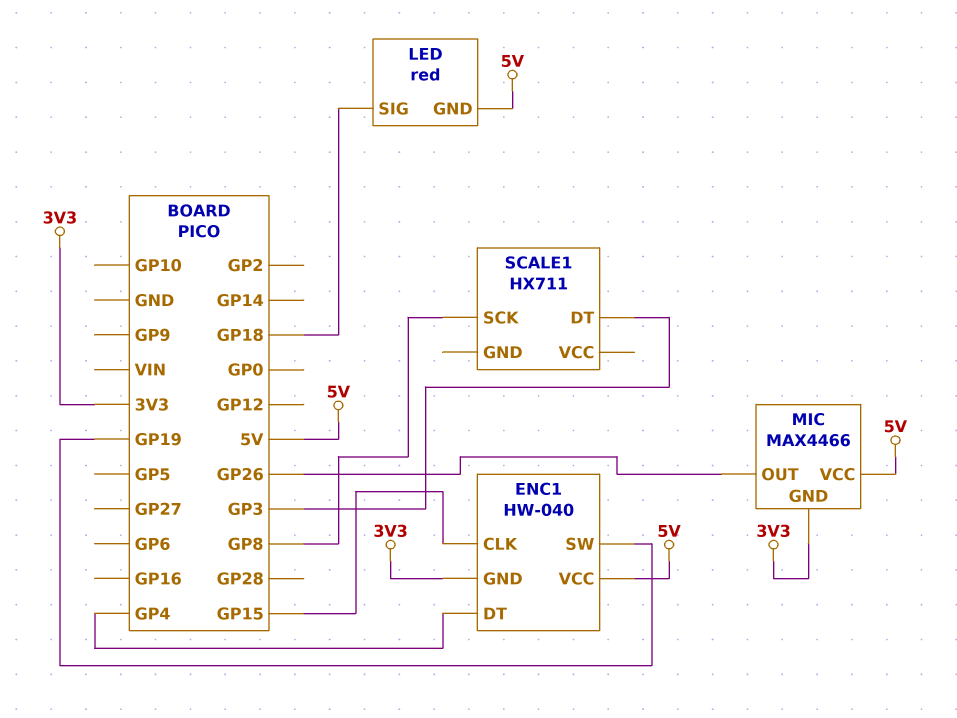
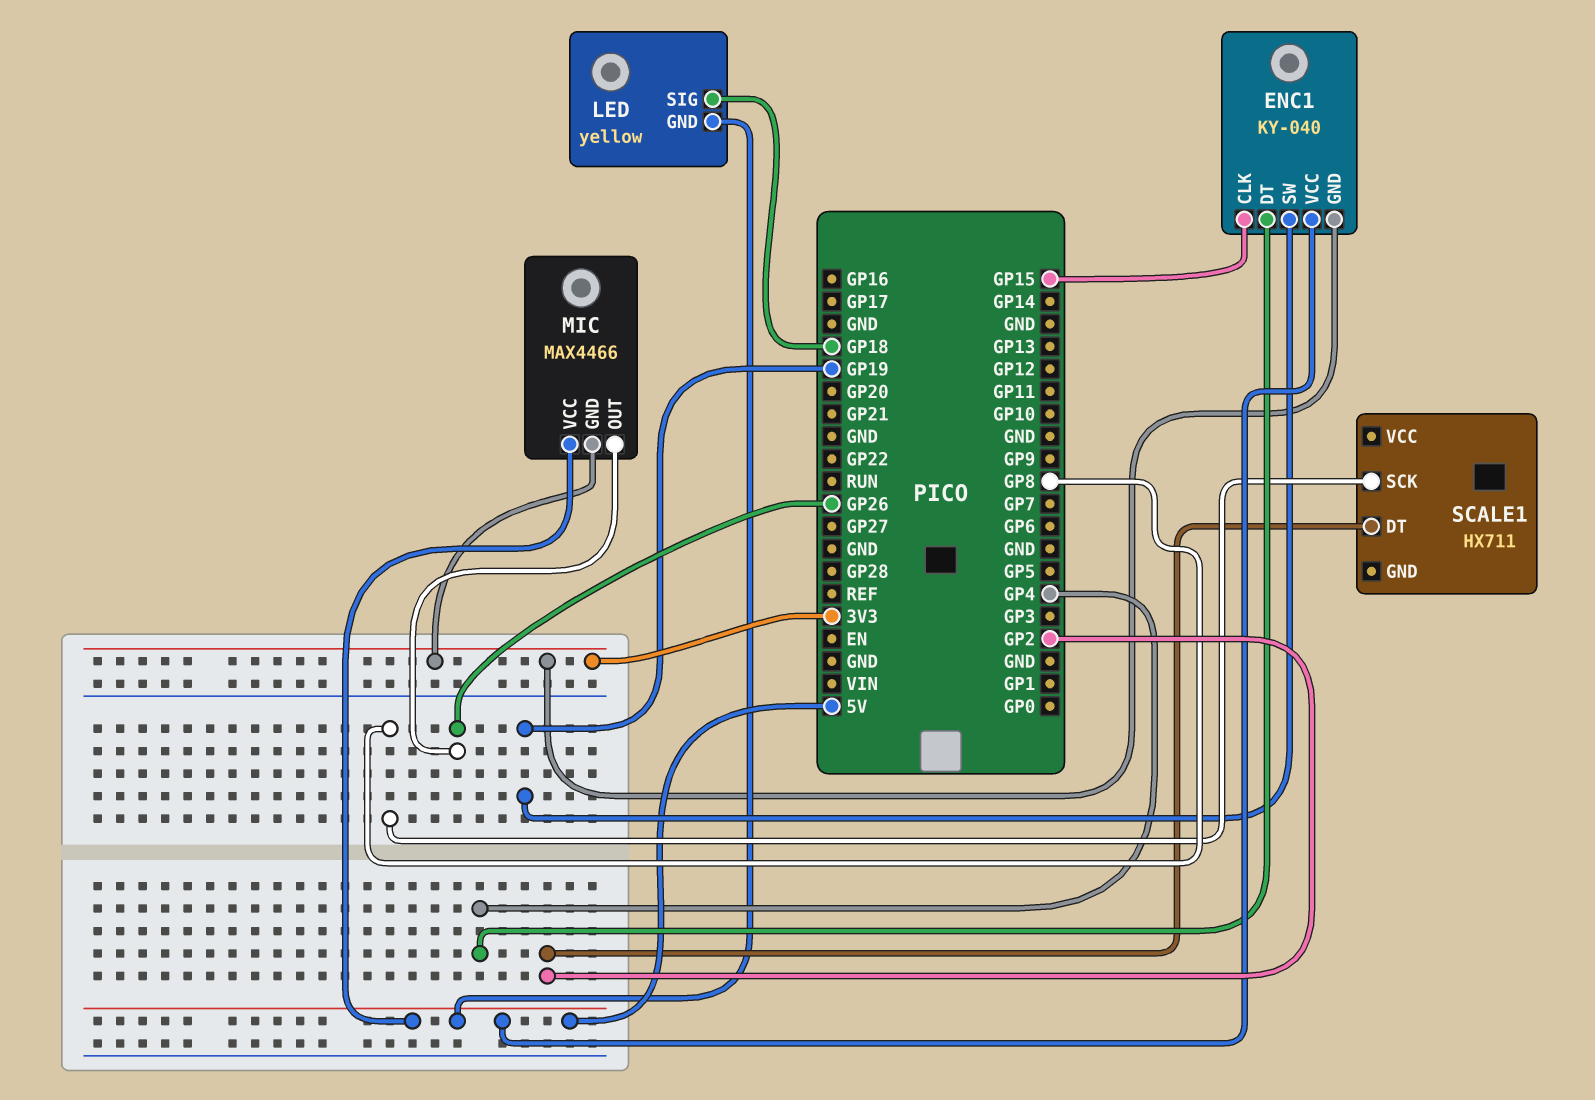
ENC1: HW-040 -> KY-040
LED: red -> yellow
SCALE1 pin DT: GP3 -> GP2

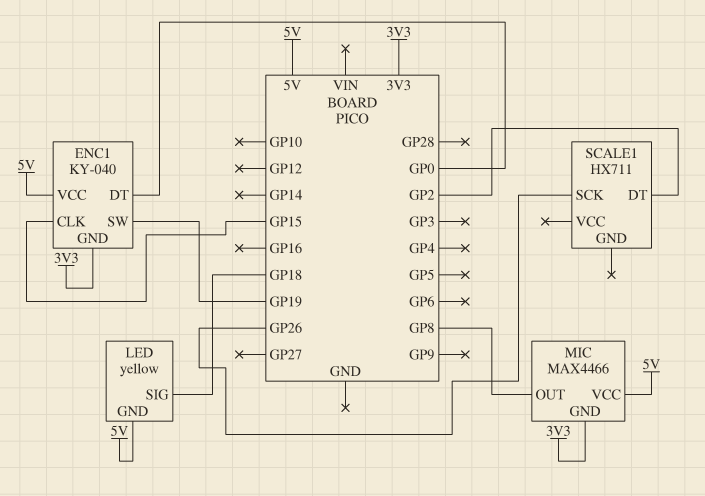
ENC1 pin DT: GP4 -> GP0
MIC pin OUT: GP26 -> GP8
SCALE1 pin SCK: GP8 -> GP26

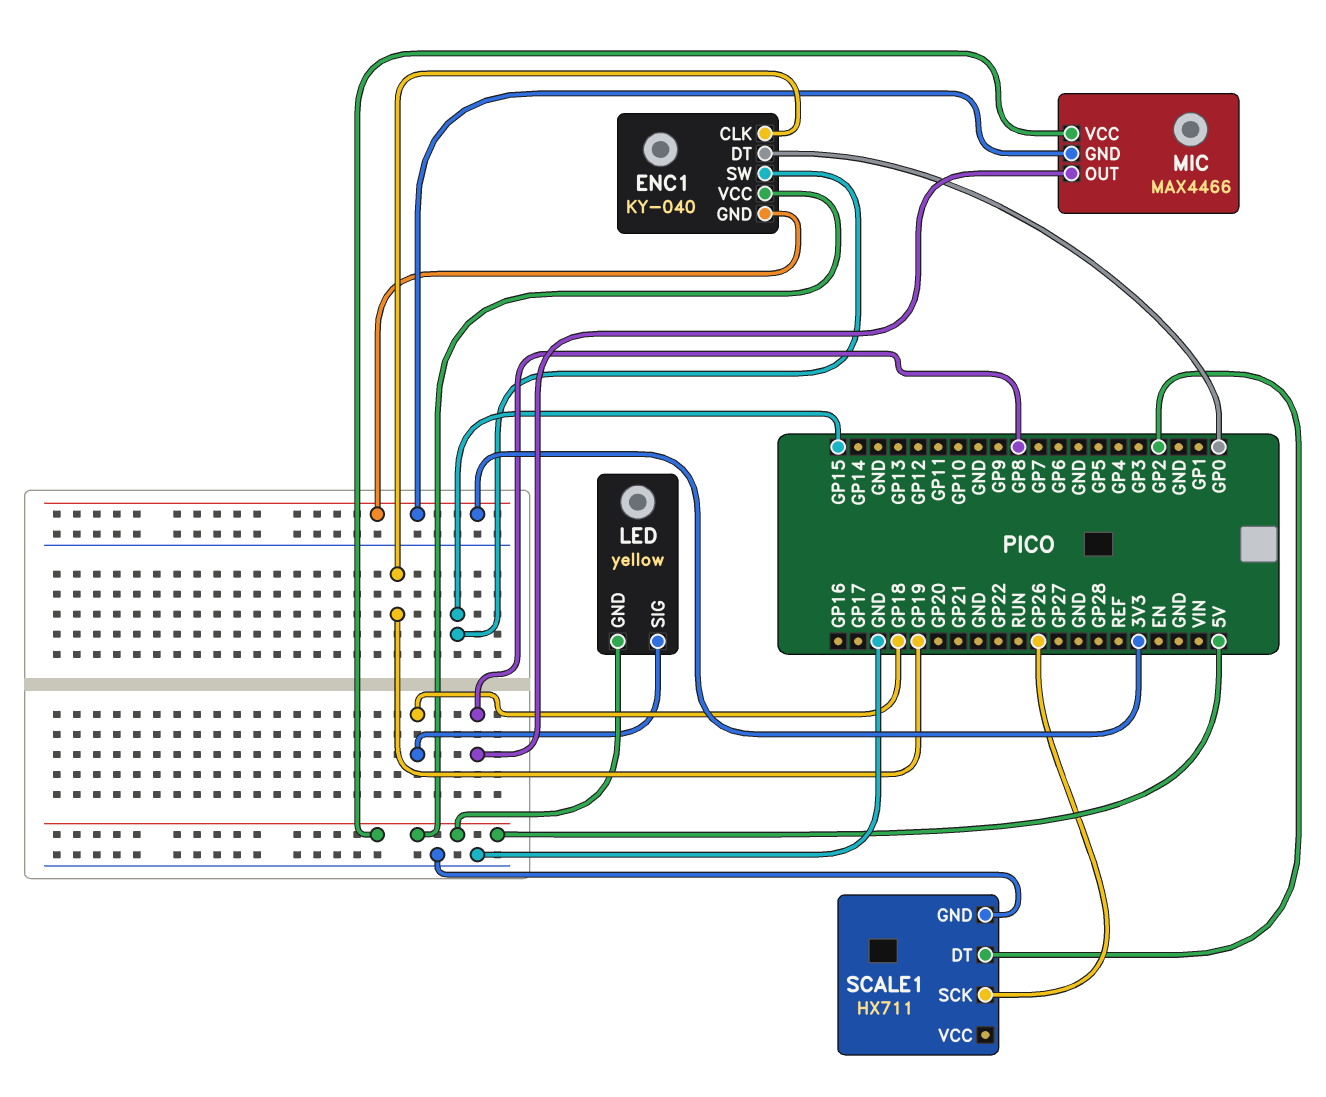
ENC1 pin CLK: GP15 -> GP19
ENC1 pin SW: GP19 -> GP15
SCALE1 pin GND: none -> GND

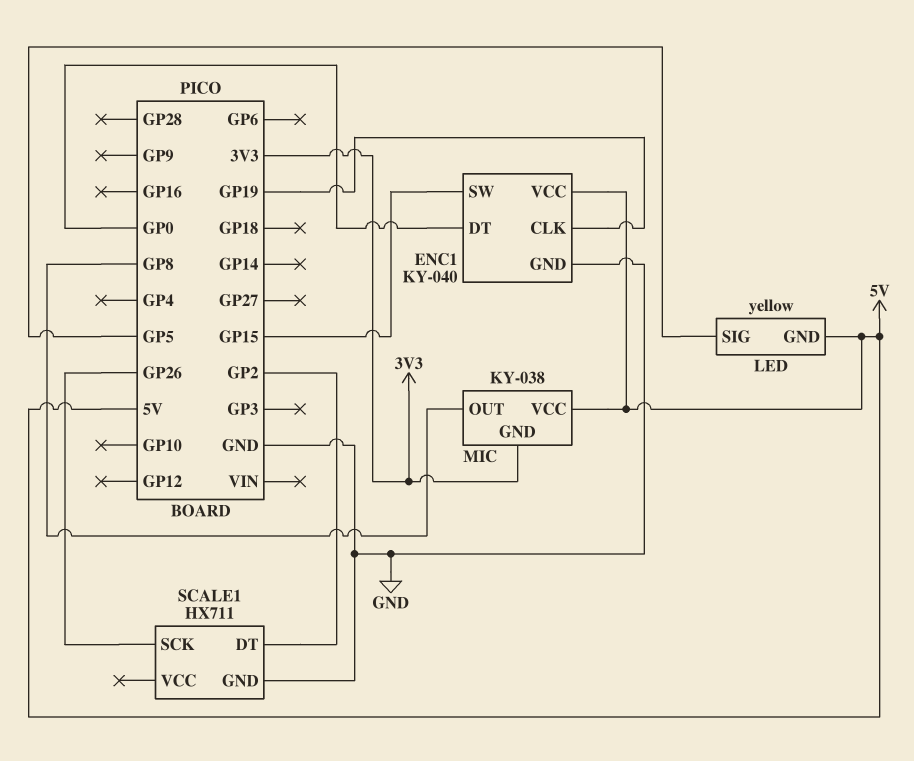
ENC1 pin GND: 3V3 -> GND
LED pin SIG: GP18 -> GP5
MIC: MAX4466 -> KY-038

